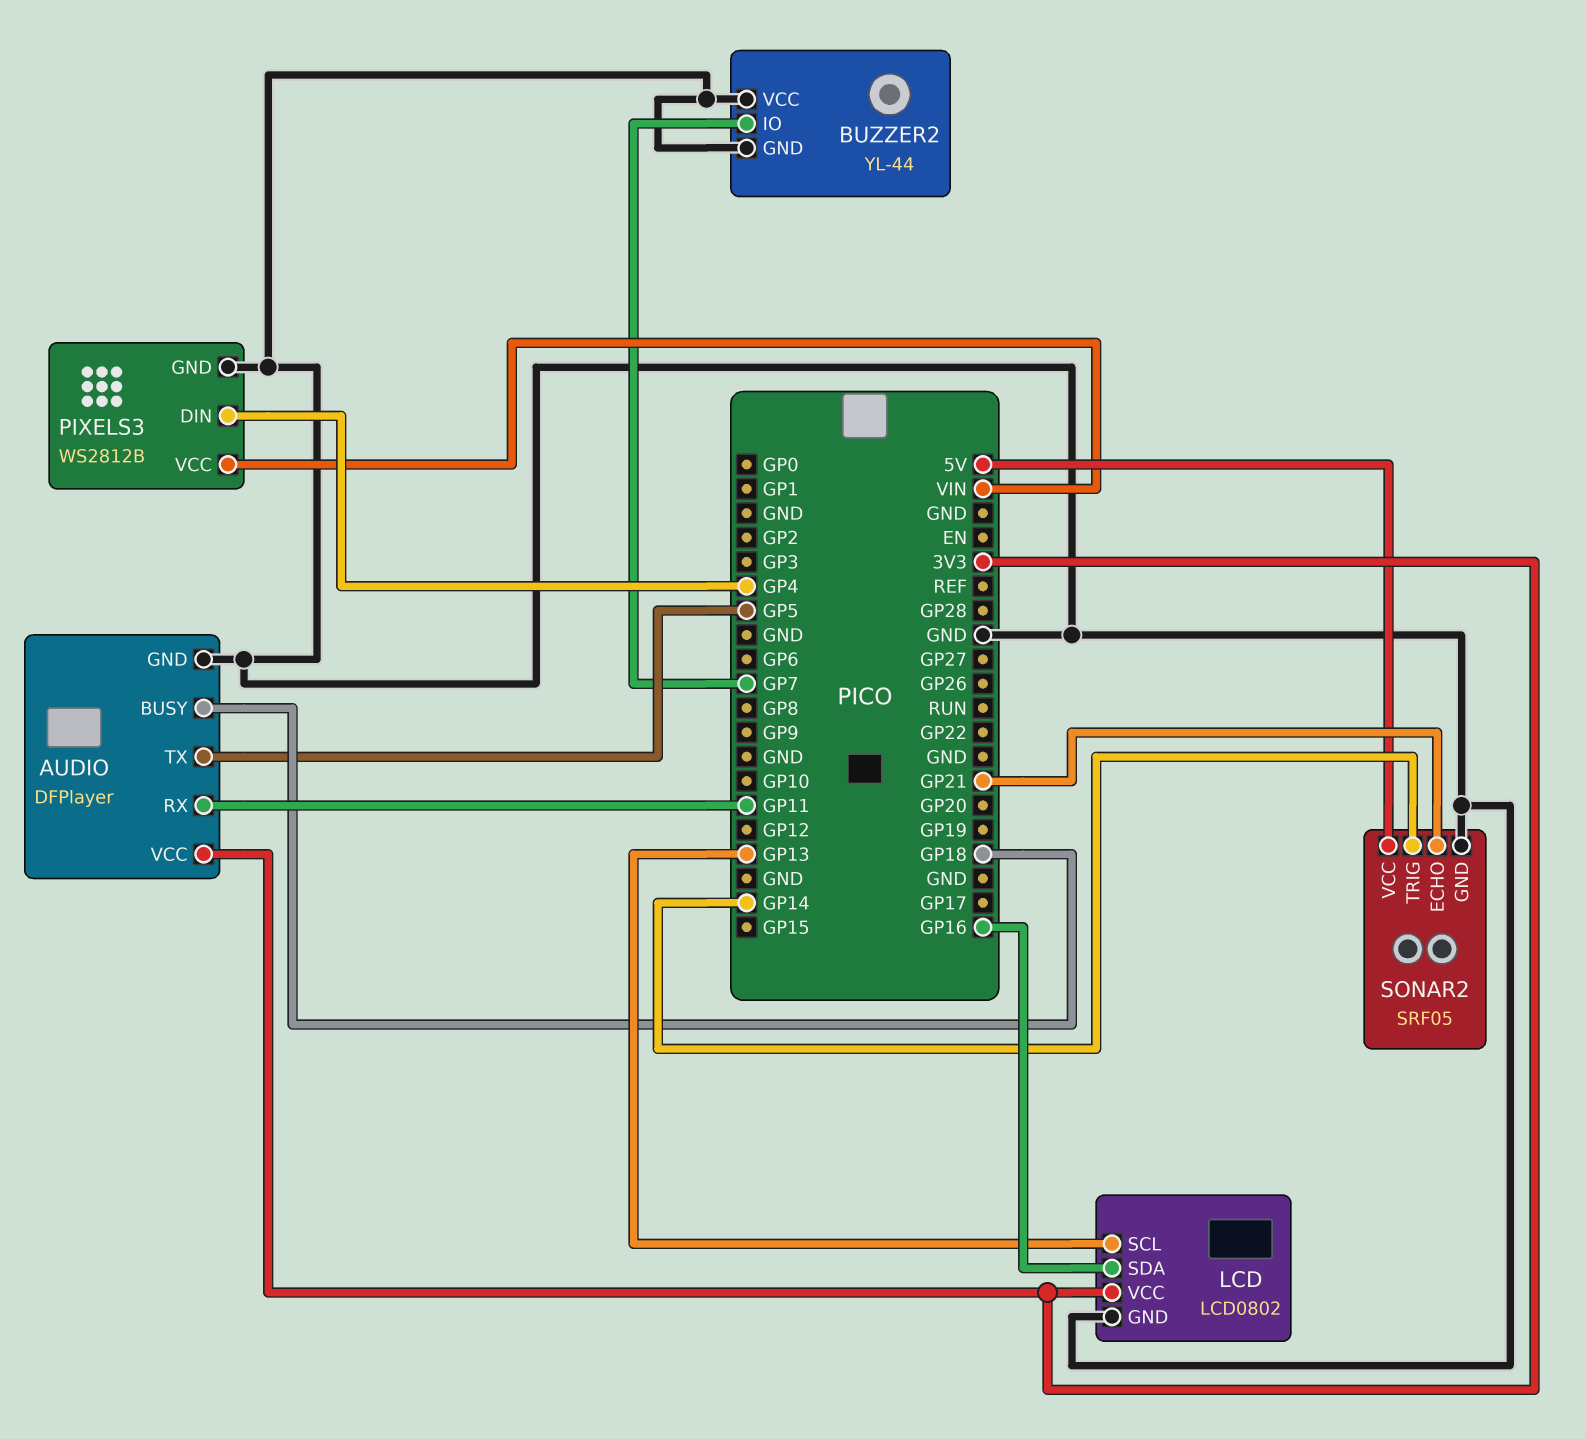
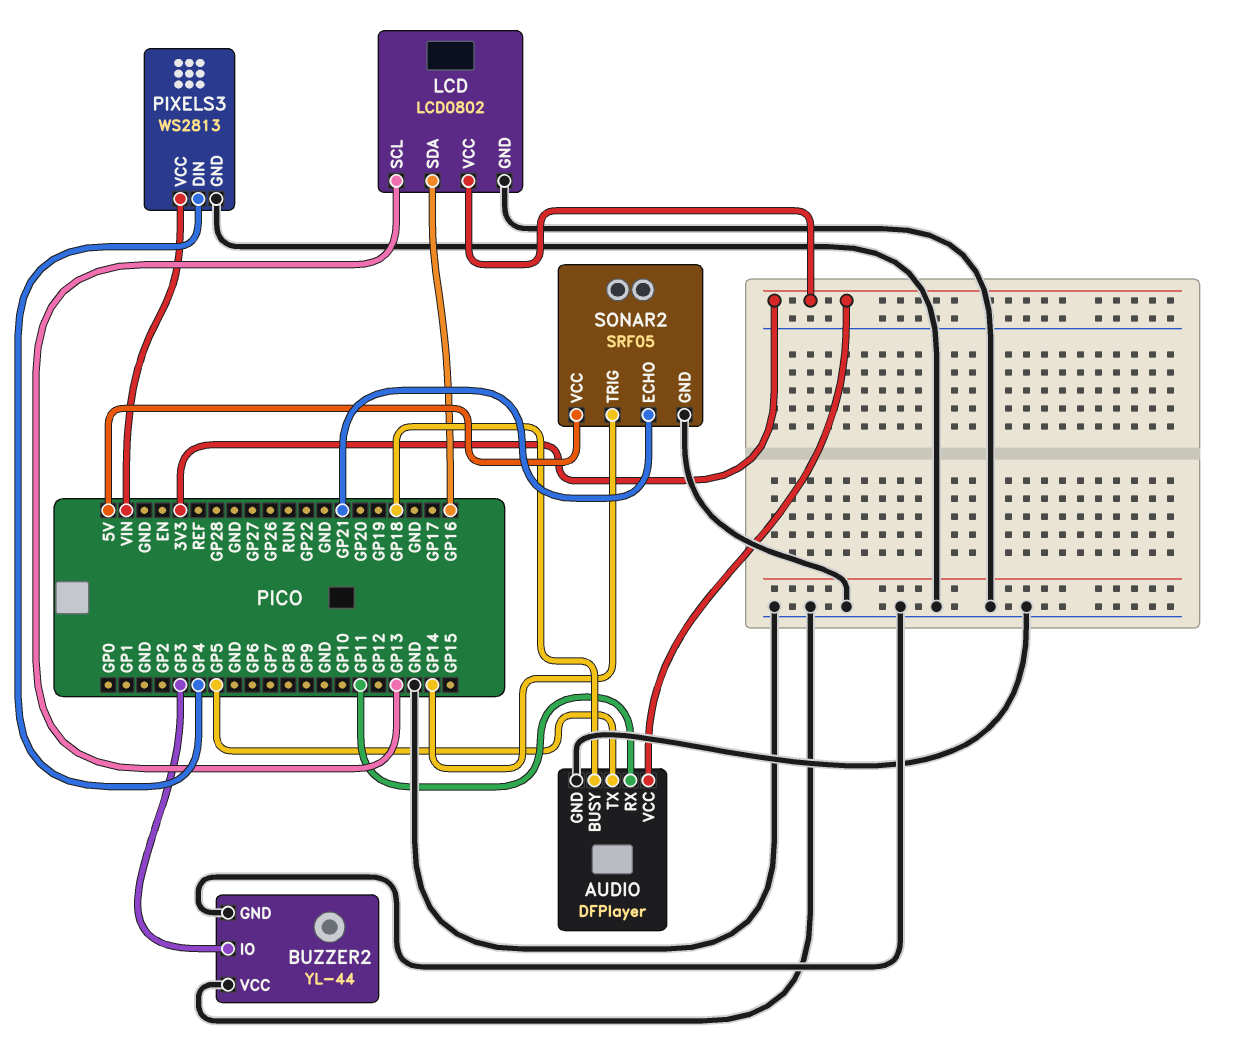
BUZZER2 pin IO: GP7 -> GP3
PIXELS3: WS2812B -> WS2813

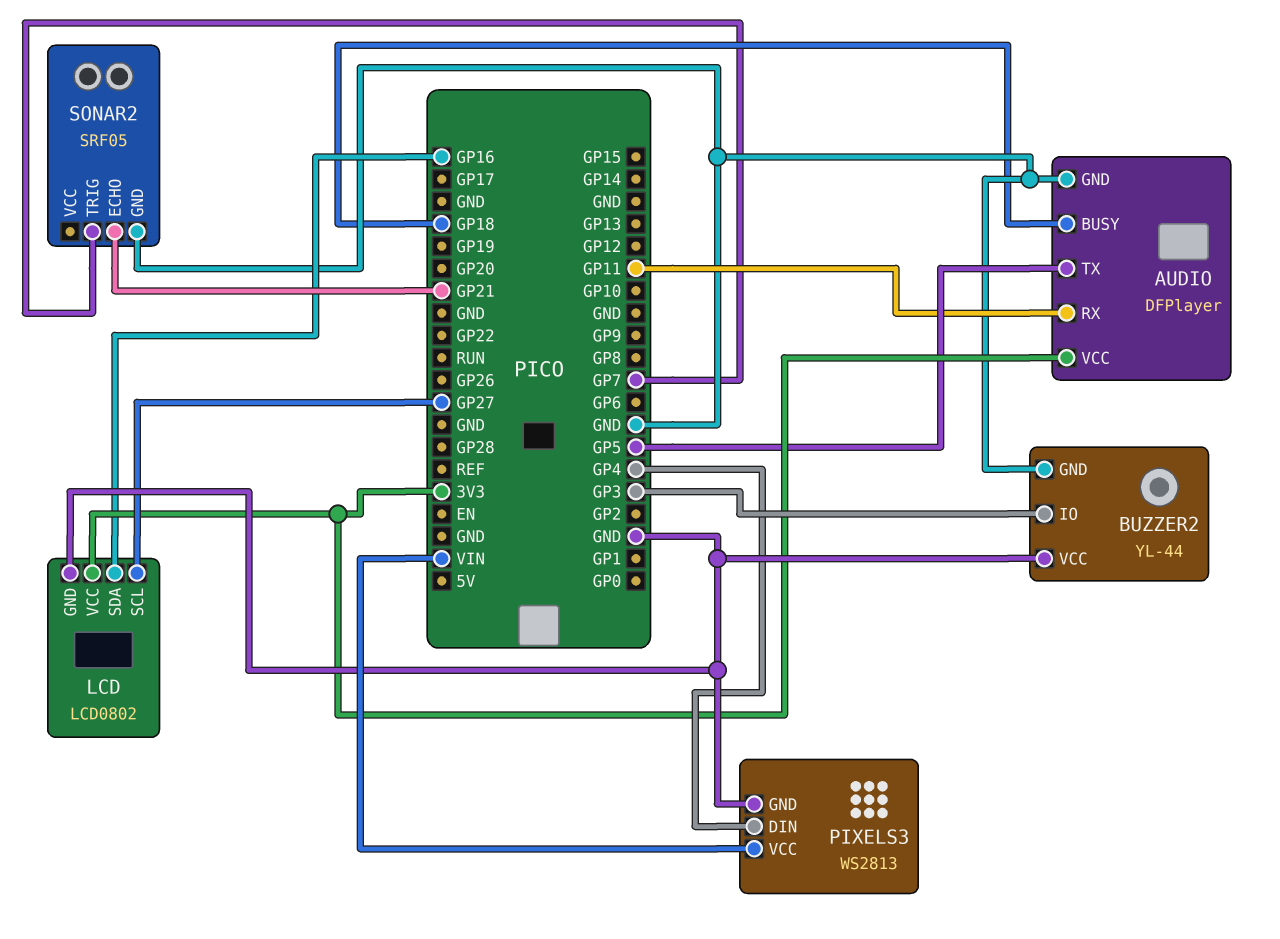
LCD pin SCL: GP13 -> GP27
SONAR2 pin TRIG: GP14 -> GP7
SONAR2 pin VCC: 5V -> none

